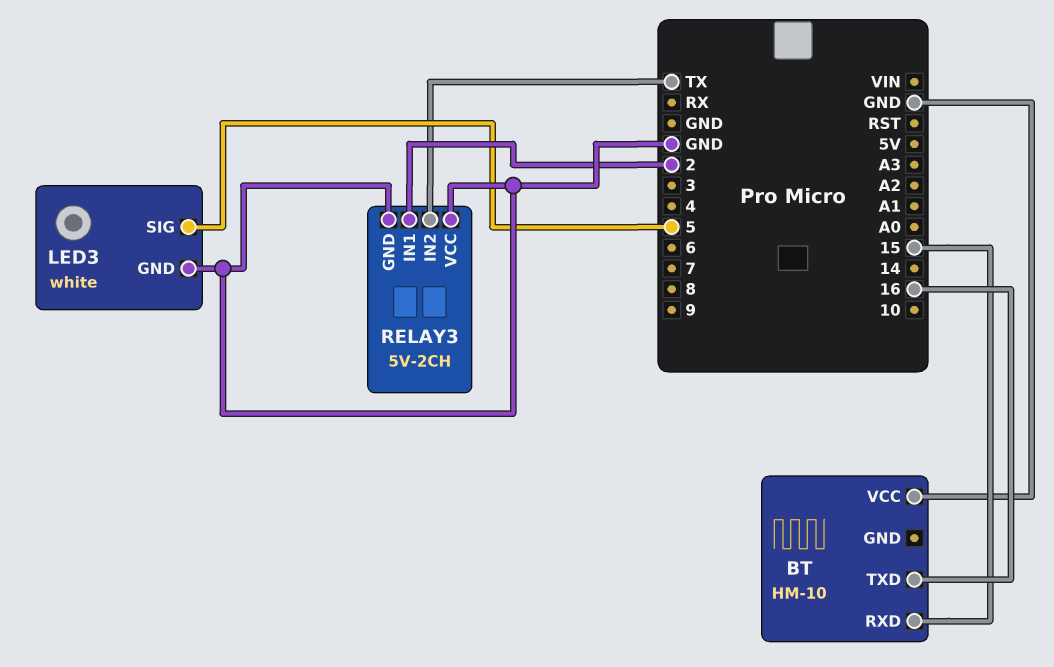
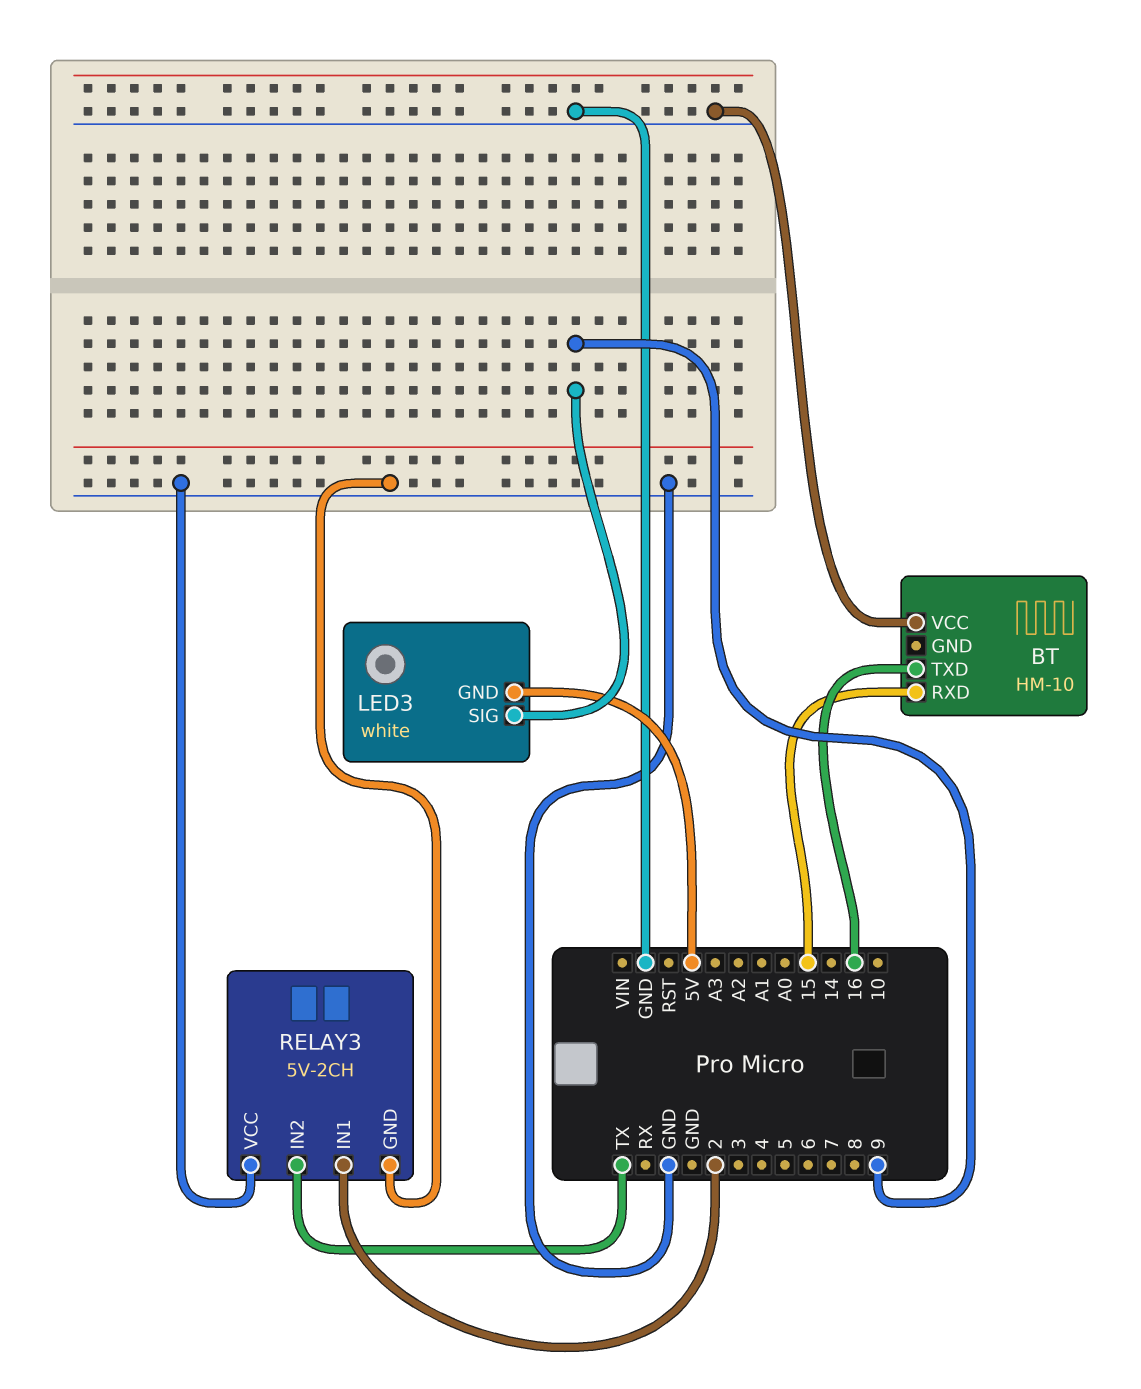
LED3 pin GND: GND -> 5V
LED3 pin SIG: 5 -> 9

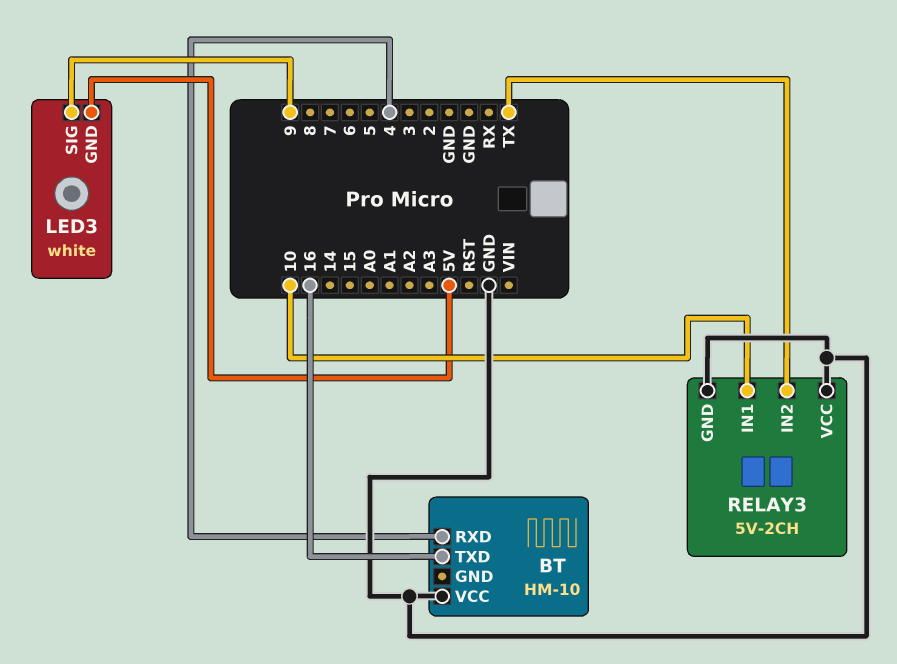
BT pin RXD: 15 -> 4
RELAY3 pin IN1: 2 -> 10

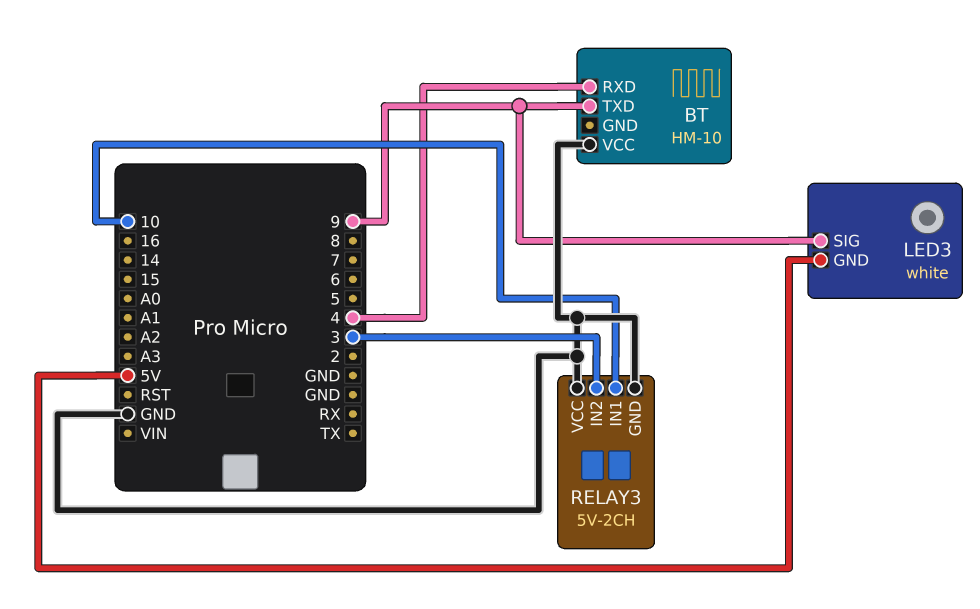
BT pin TXD: 16 -> 9
RELAY3 pin IN2: TX -> 3

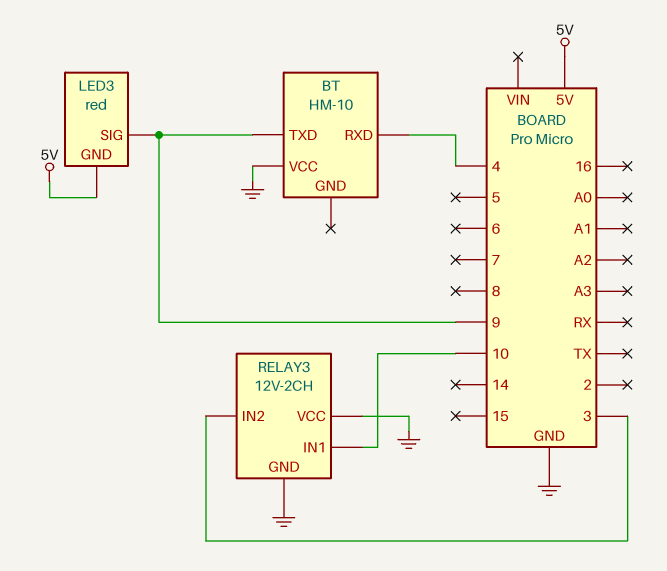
LED3: white -> red
RELAY3: 5V-2CH -> 12V-2CH

